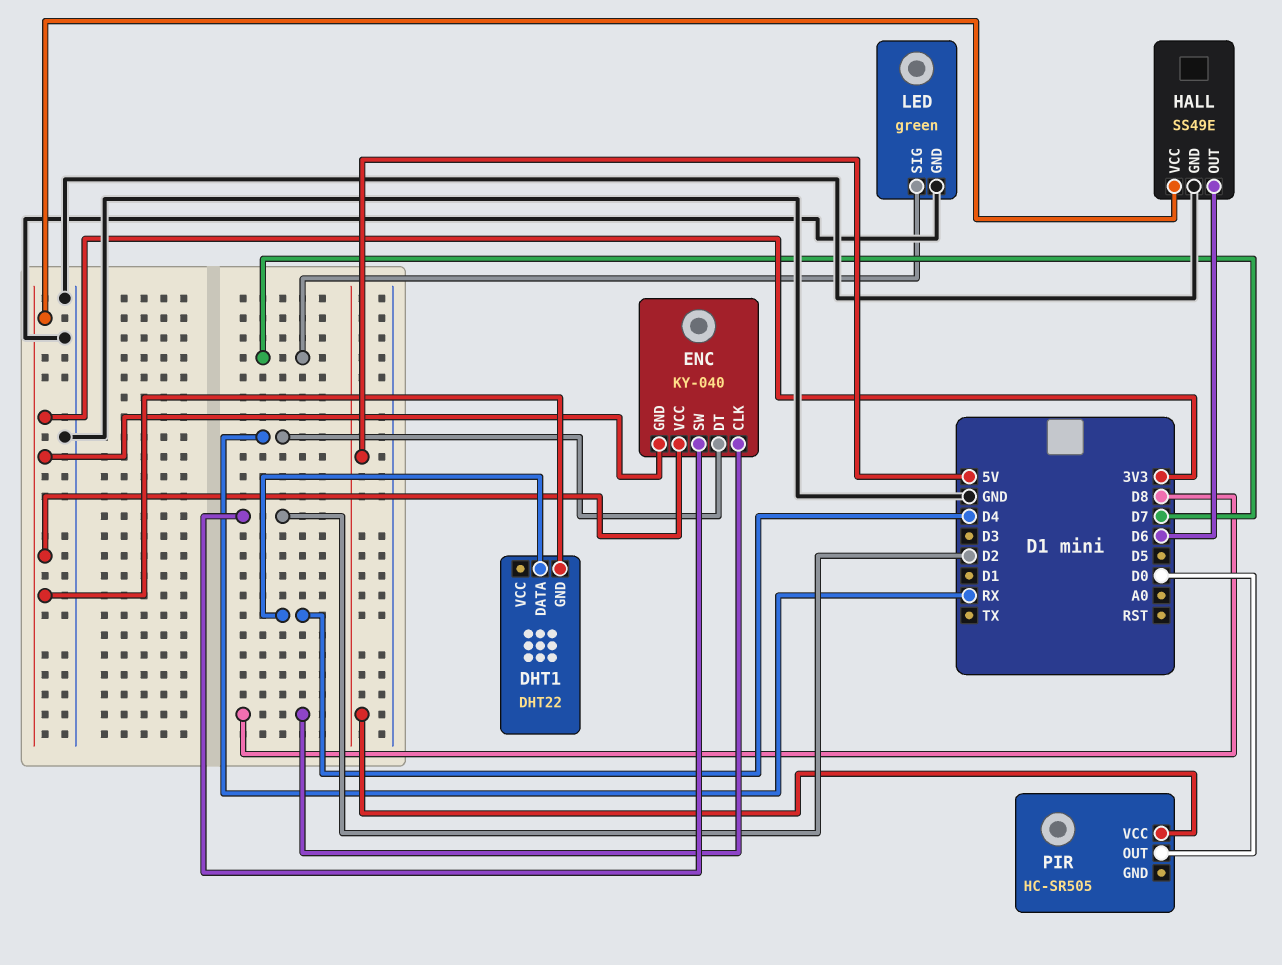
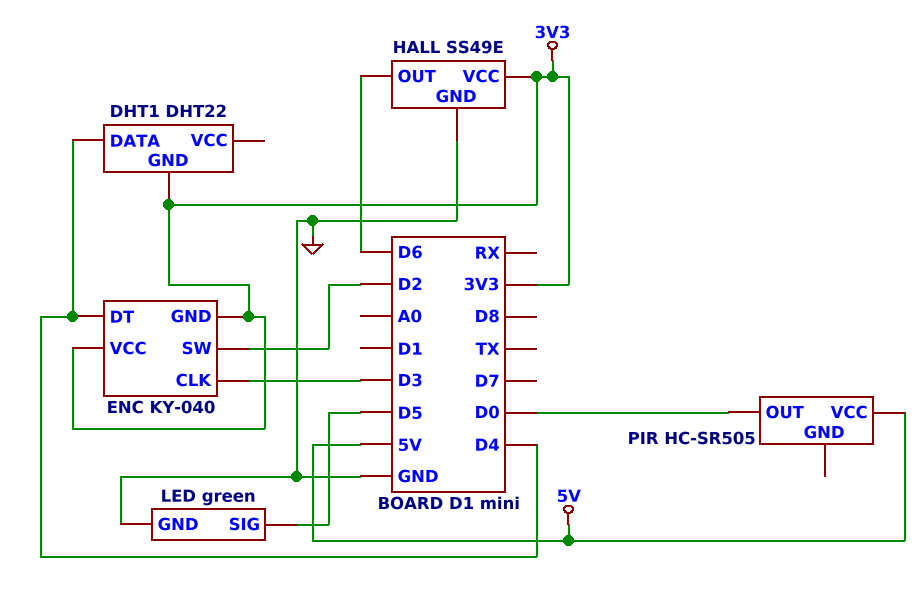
ENC pin CLK: D8 -> D3
ENC pin DT: RX -> D4
LED pin SIG: D7 -> D5

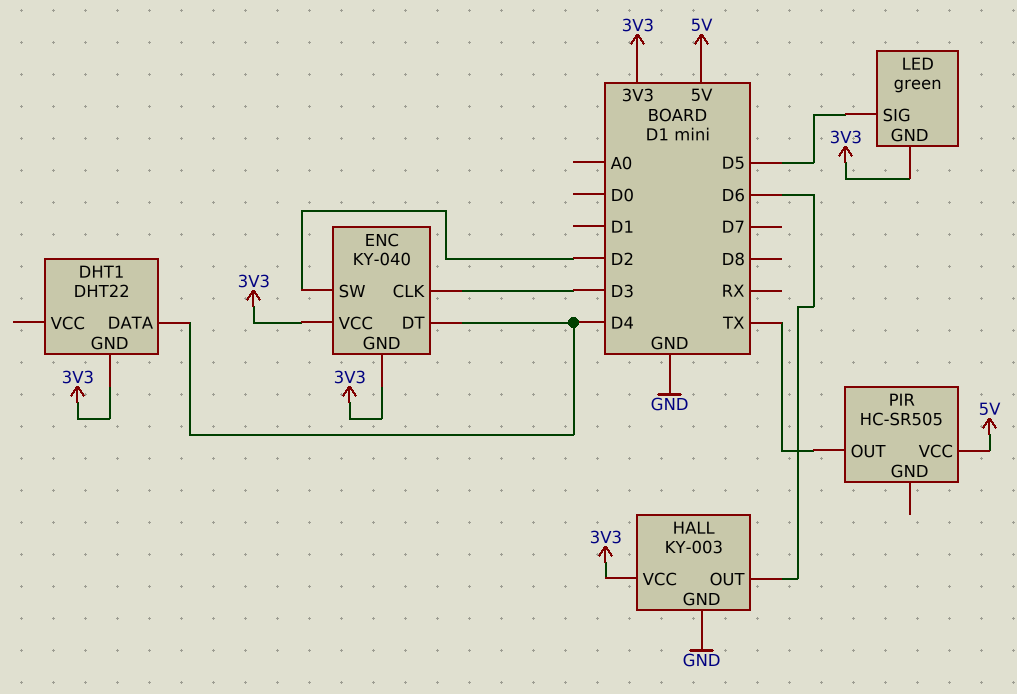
HALL: SS49E -> KY-003
LED pin GND: GND -> 3V3
PIR pin OUT: D0 -> TX

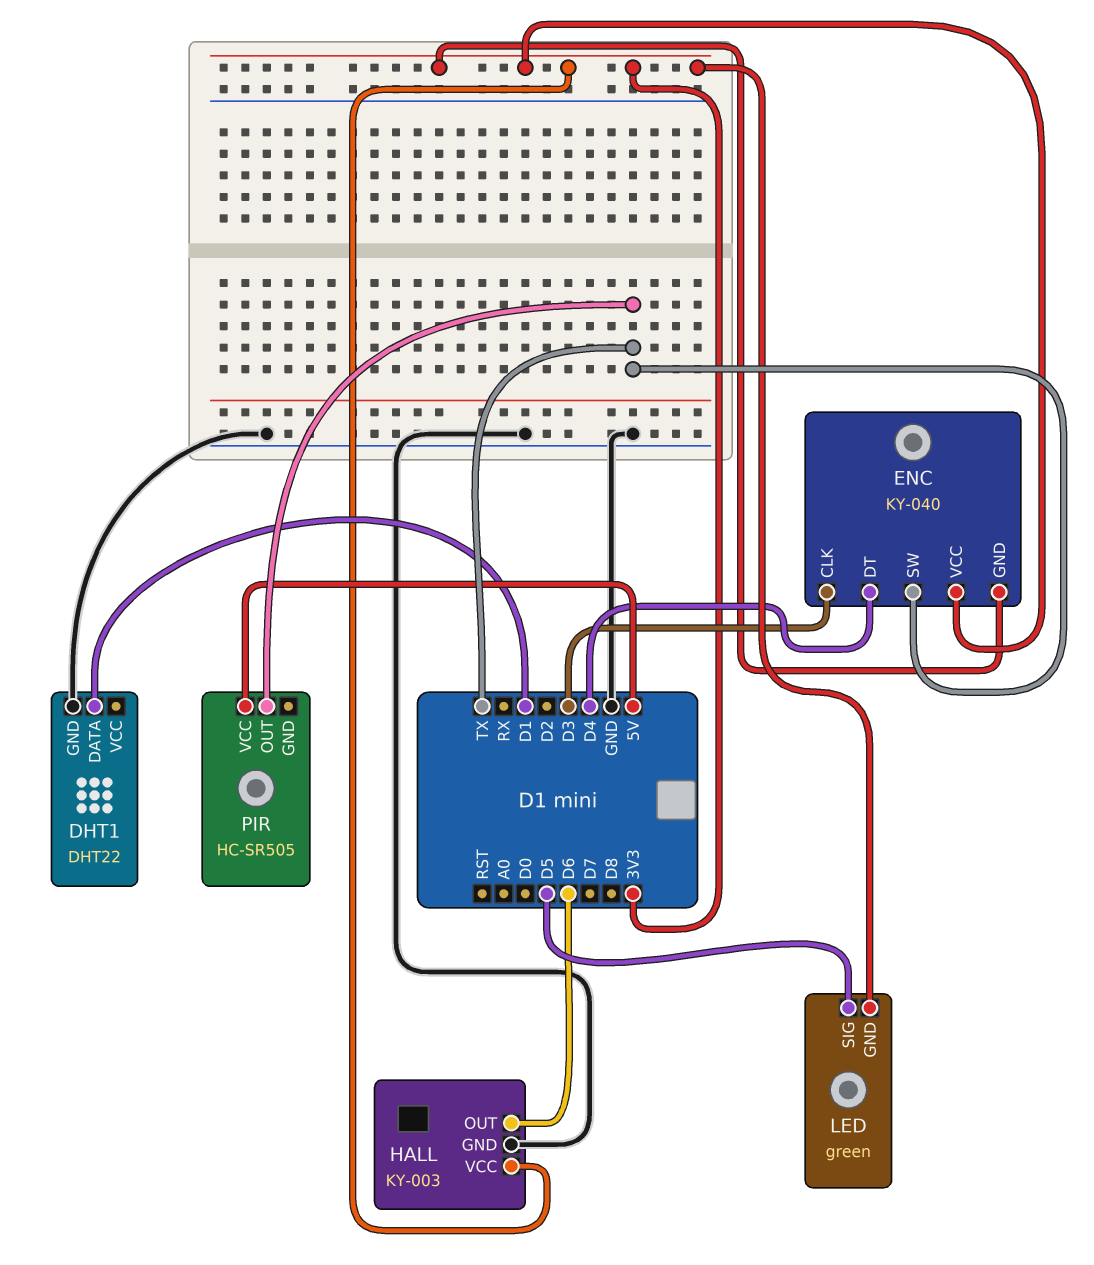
DHT1 pin DATA: D4 -> D1
DHT1 pin GND: 3V3 -> GND
ENC pin SW: D2 -> TX

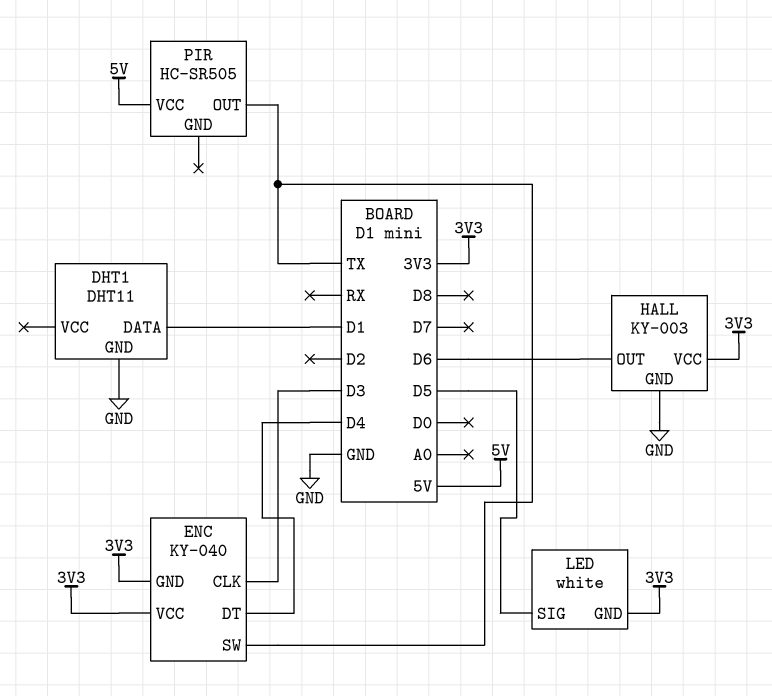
DHT1: DHT22 -> DHT11
LED: green -> white

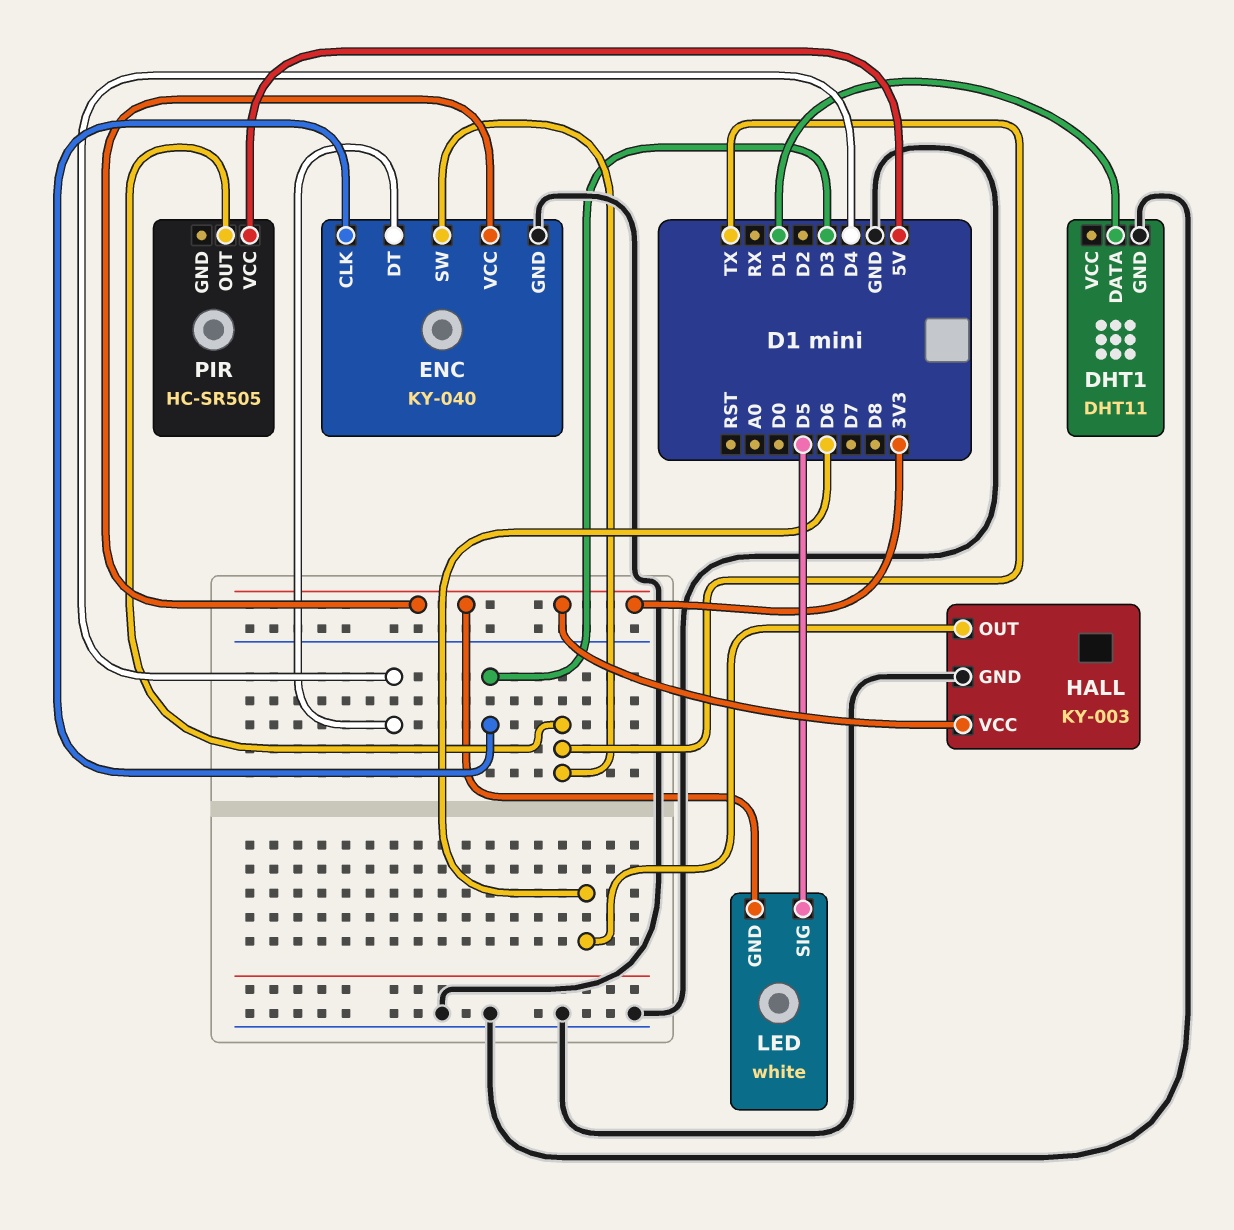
ENC pin GND: 3V3 -> GND

